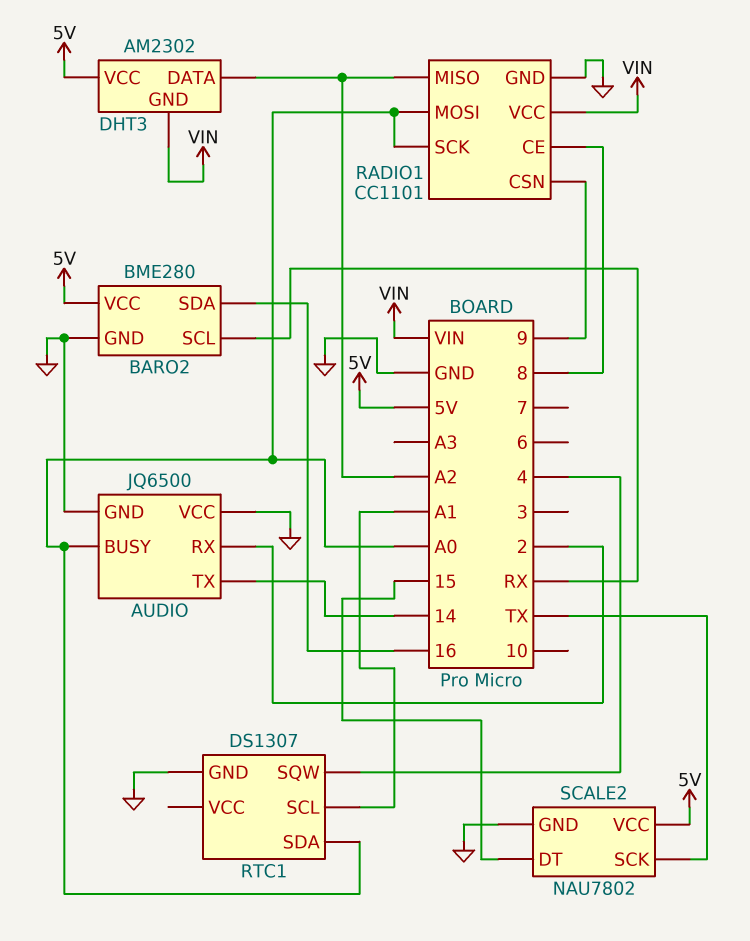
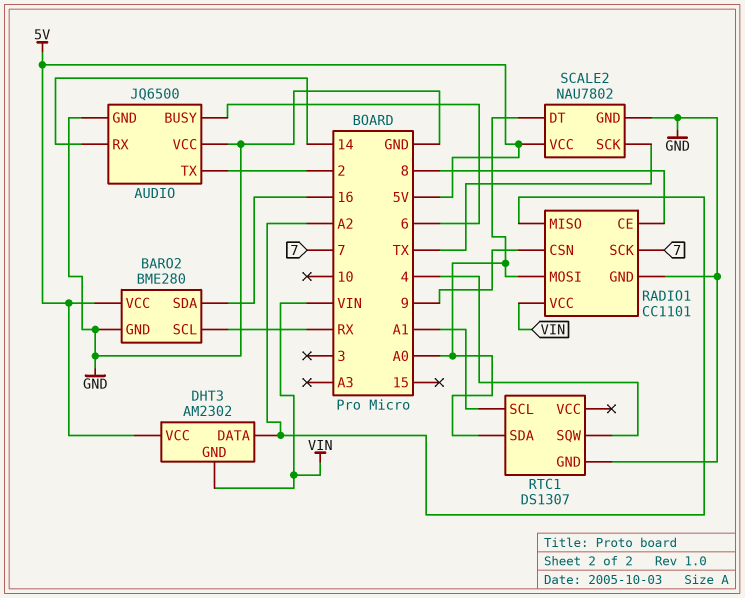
AUDIO pin BUSY: A0 -> 6
AUDIO pin RX: 2 -> 14
AUDIO pin TX: 14 -> 2
RADIO1 pin SCK: A0 -> 7
SCALE2 pin DT: 15 -> A0

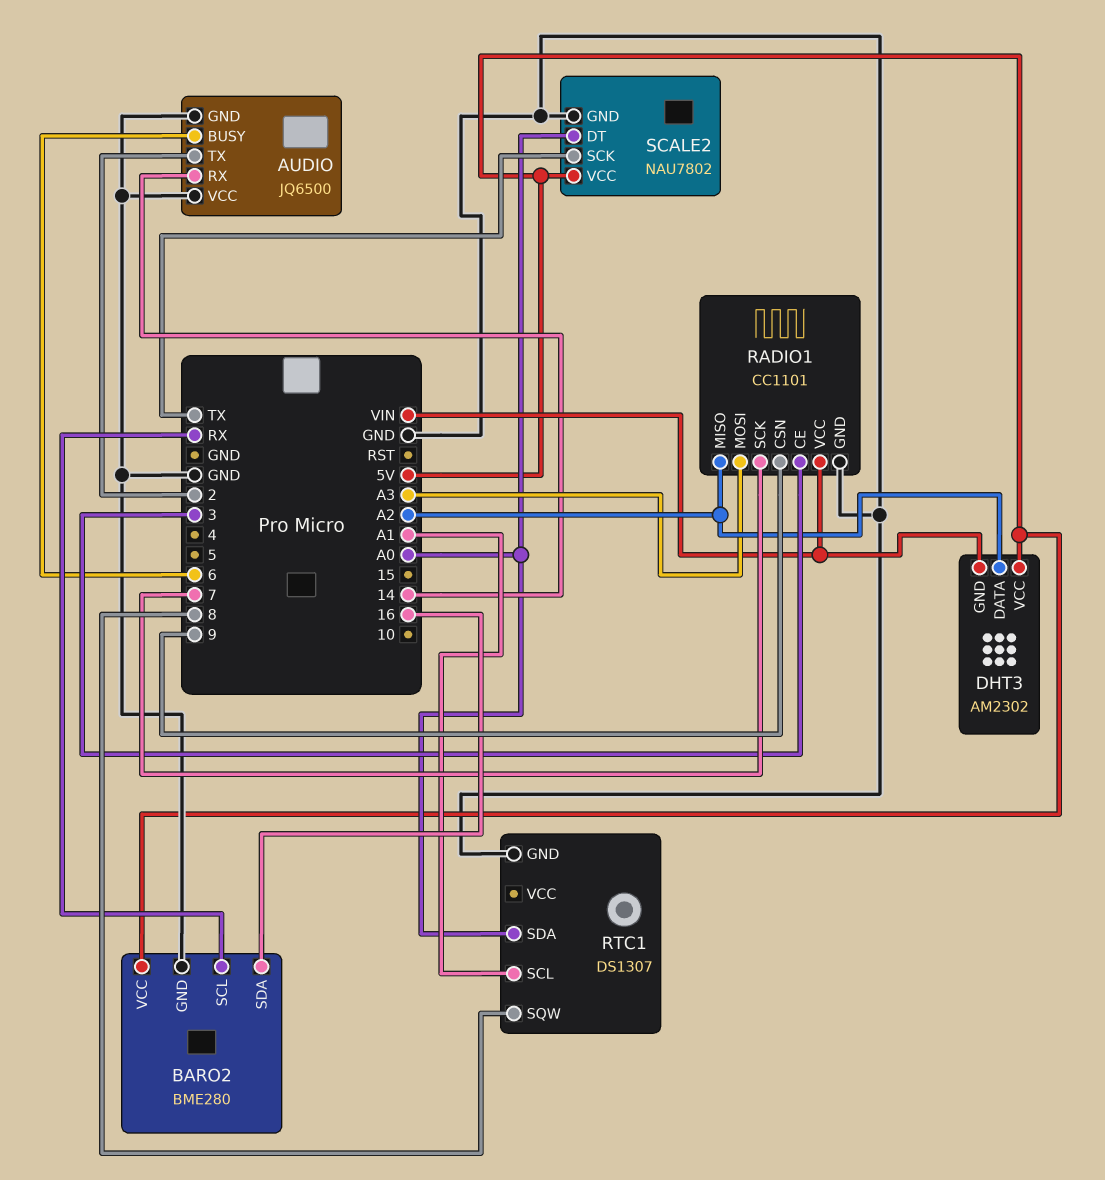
RADIO1 pin CE: 8 -> 3
RADIO1 pin MOSI: A0 -> A3
RTC1 pin SQW: 4 -> 8

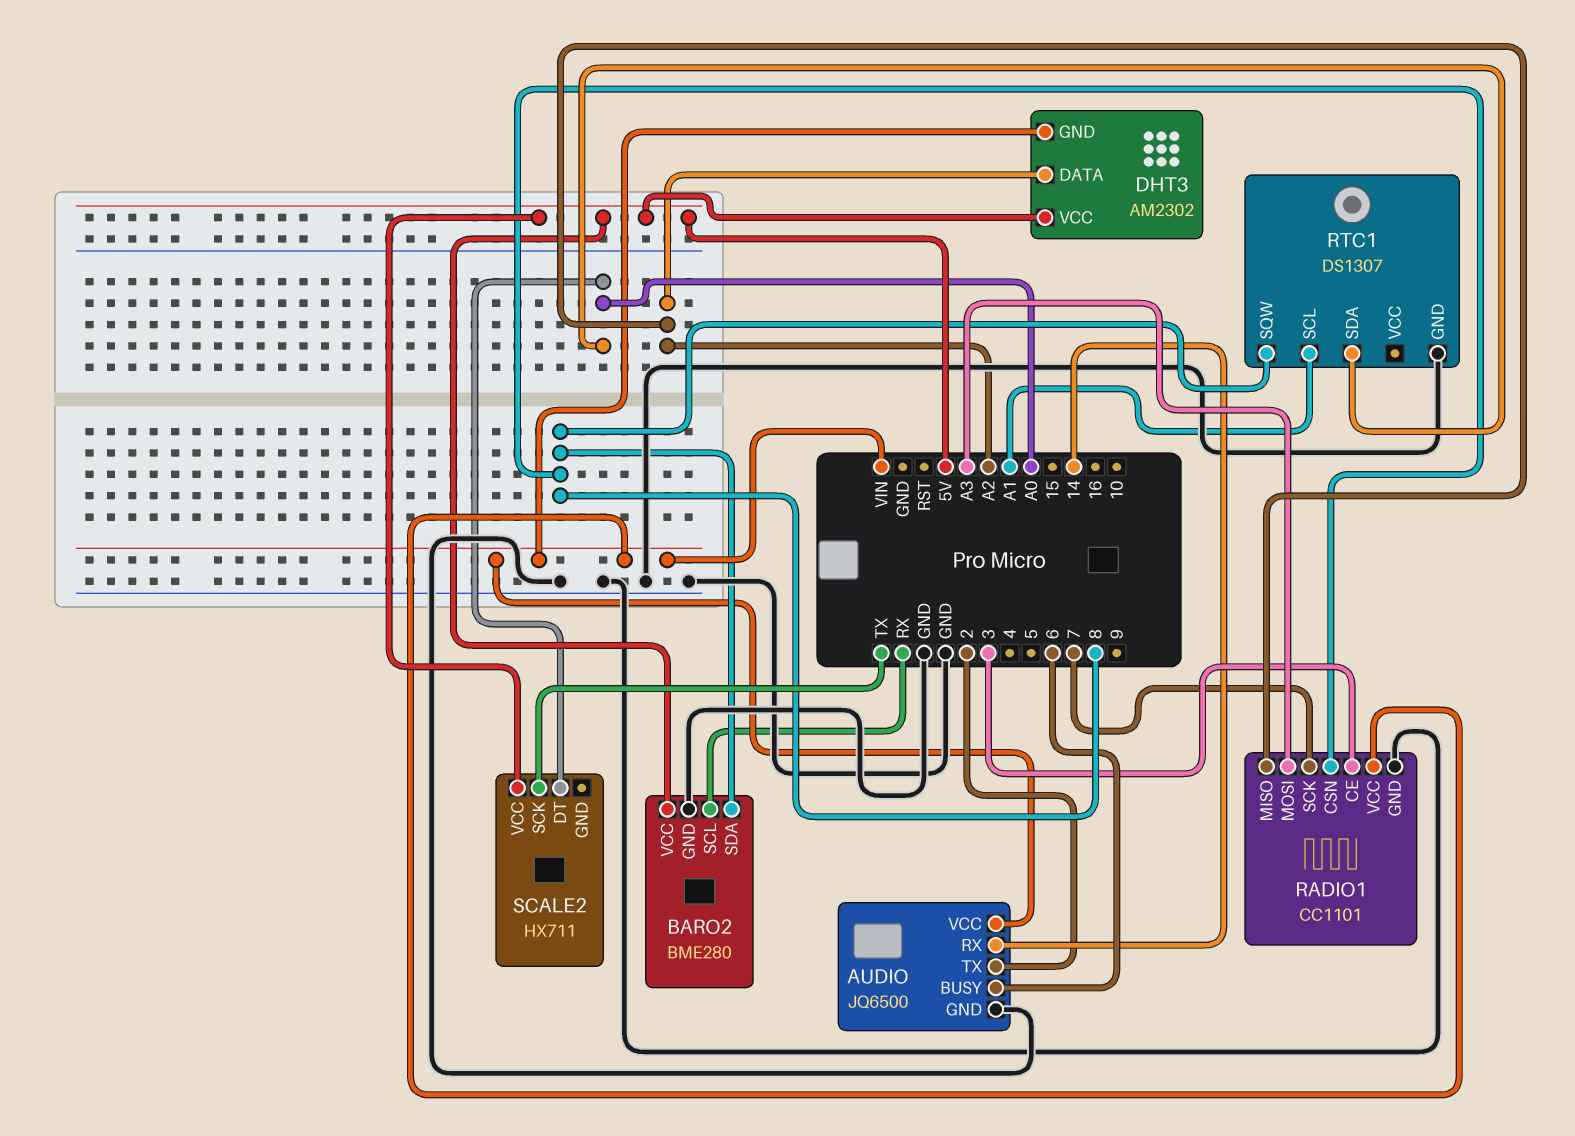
AUDIO pin VCC: GND -> VIN
BARO2 pin SDA: 16 -> 8
RADIO1 pin CSN: 9 -> 8
SCALE2: NAU7802 -> HX711
SCALE2 pin GND: GND -> none

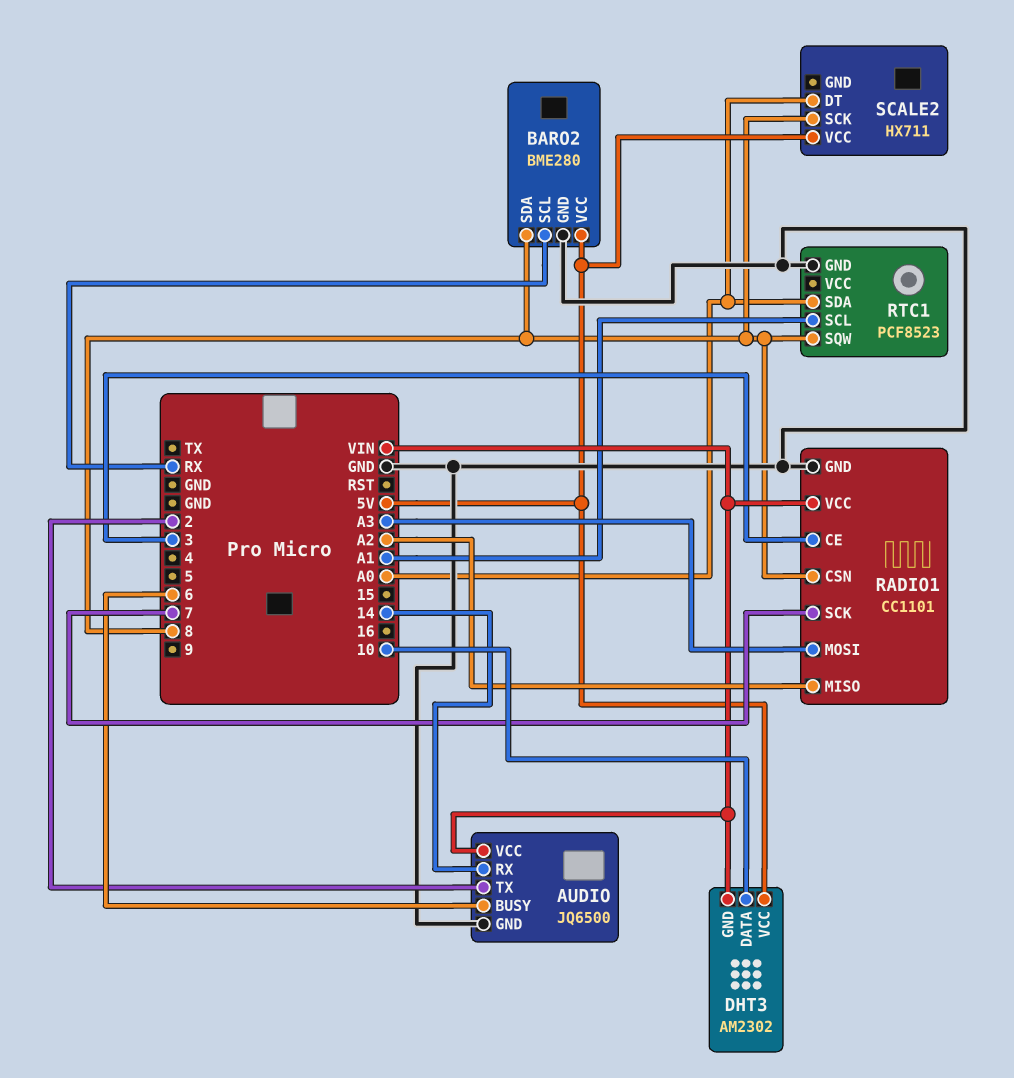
DHT3 pin DATA: A2 -> 10
RTC1: DS1307 -> PCF8523
SCALE2 pin SCK: TX -> 8

